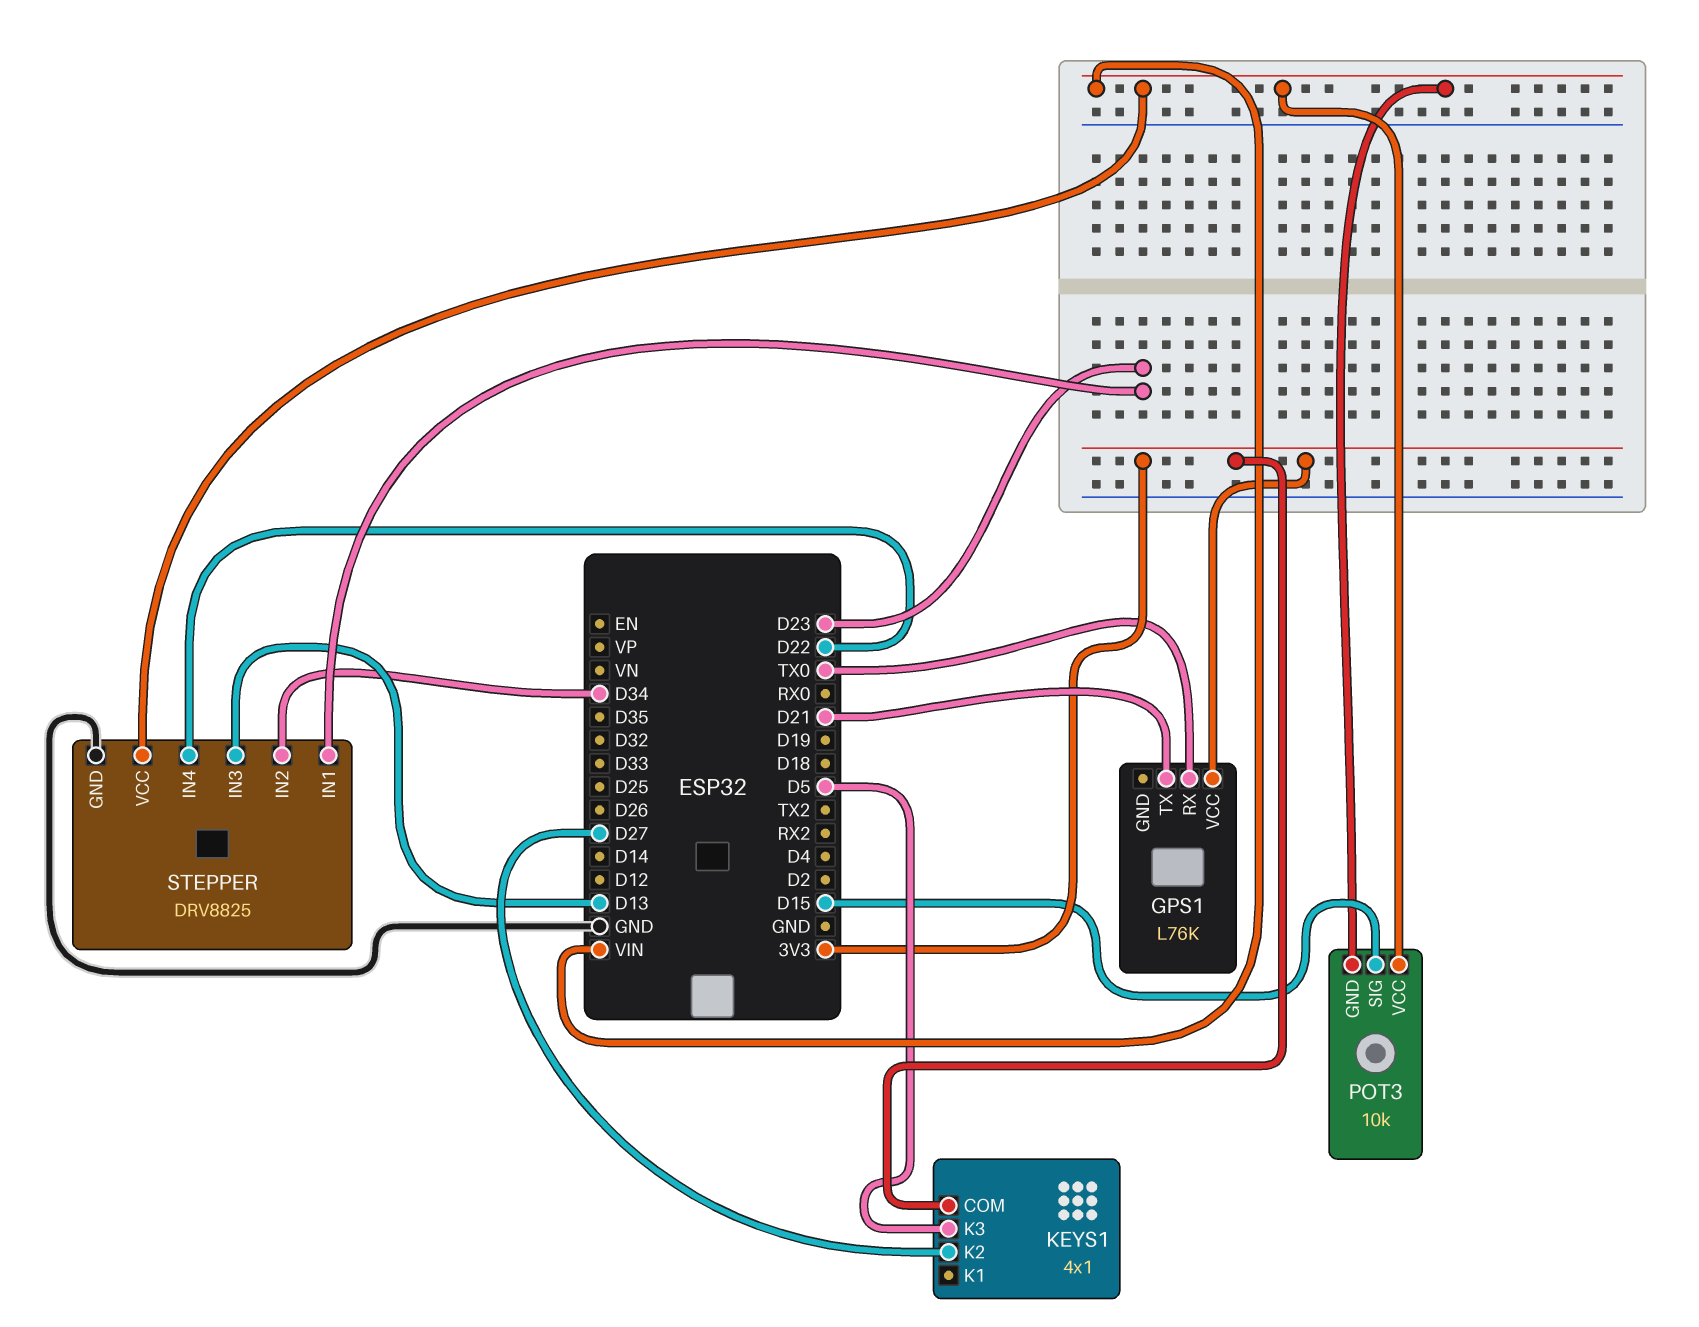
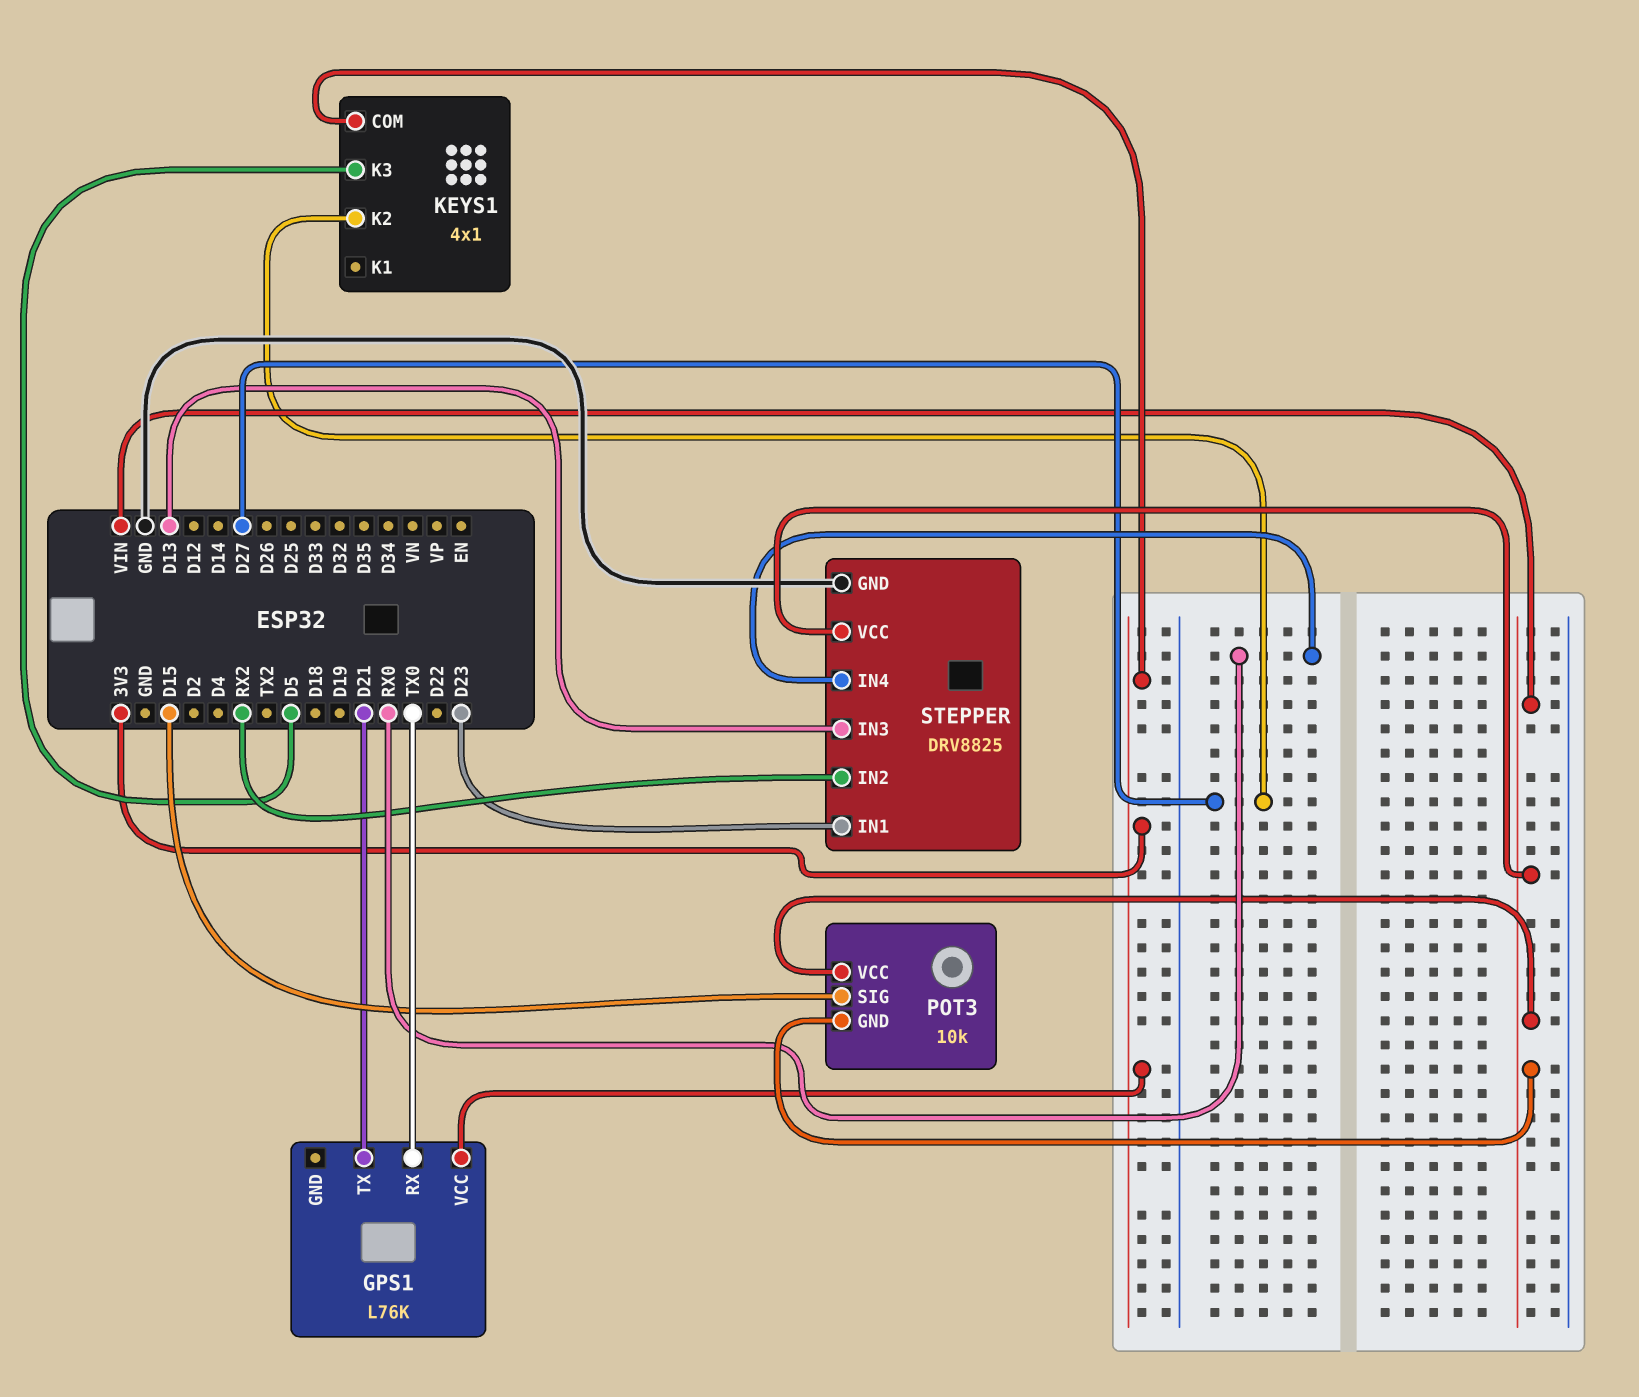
STEPPER pin IN2: D34 -> RX2
STEPPER pin IN4: D22 -> RX0

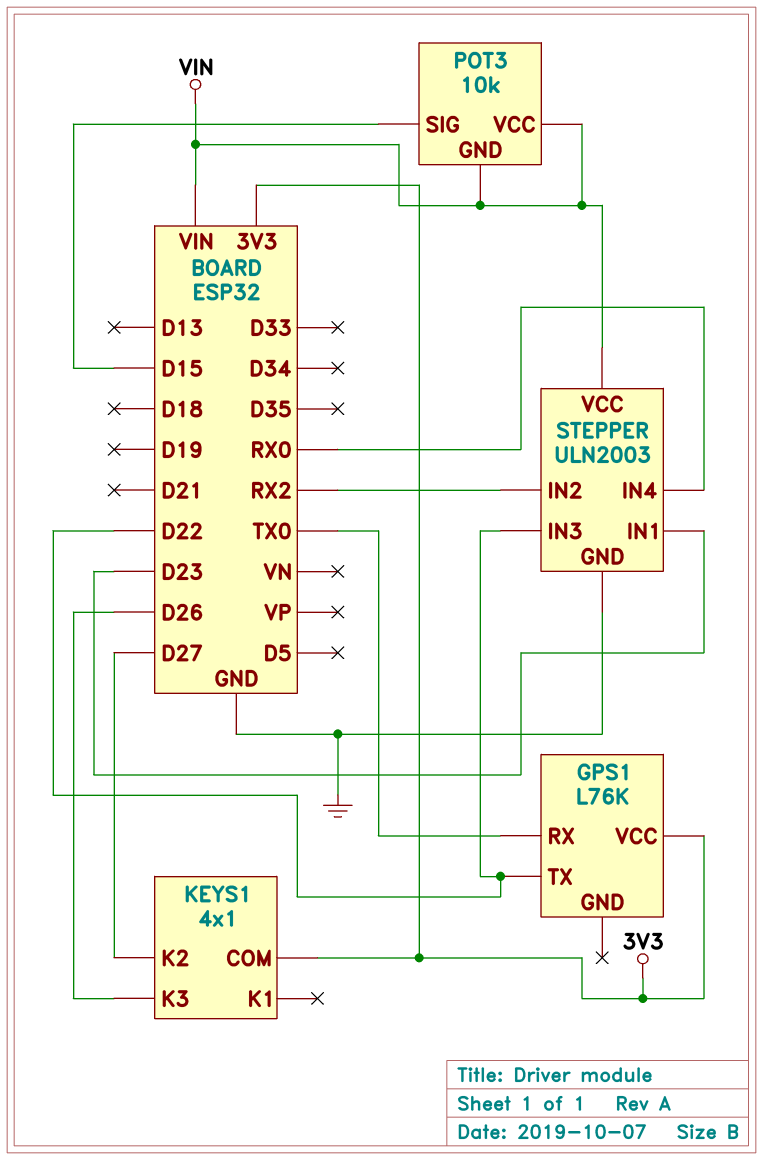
GPS1 pin TX: D21 -> D22
KEYS1 pin K3: D5 -> D26
STEPPER: DRV8825 -> ULN2003
STEPPER pin IN3: D13 -> D22

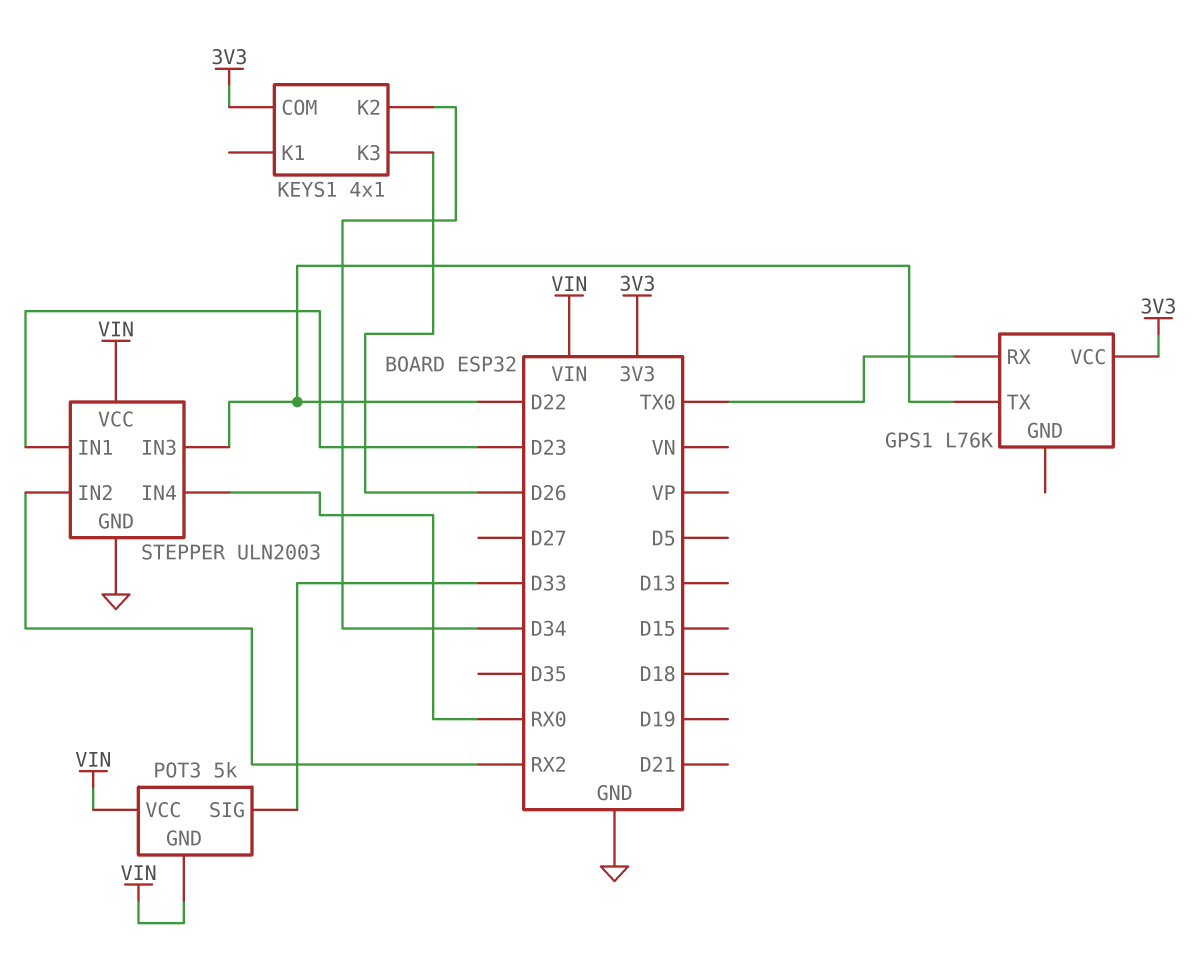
KEYS1 pin K2: D27 -> D34
POT3: 10k -> 5k
POT3 pin SIG: D15 -> D33

